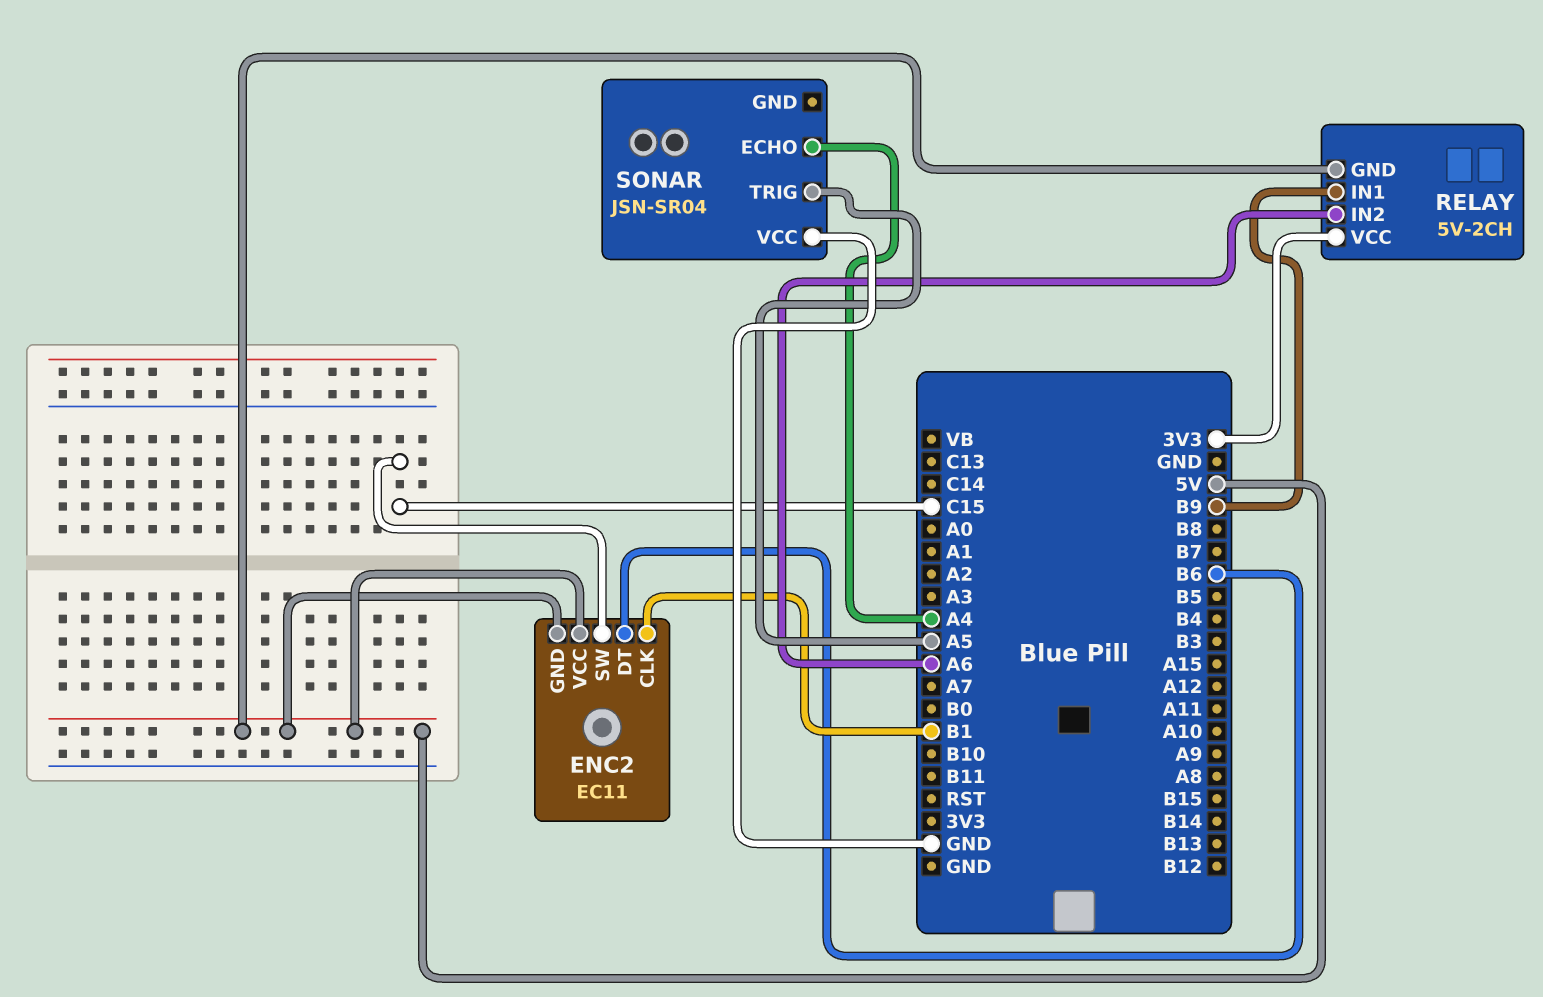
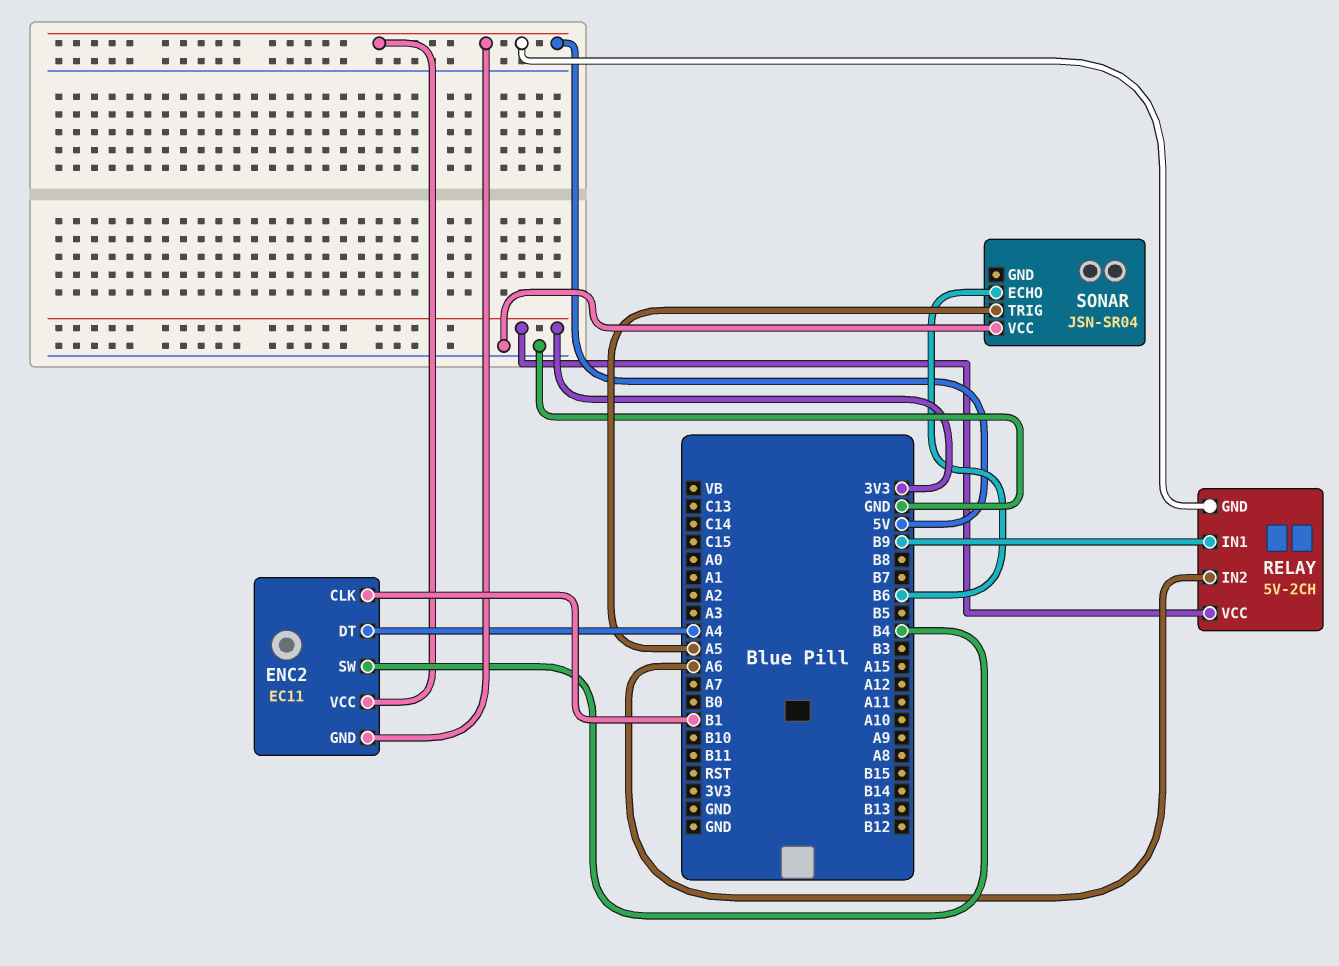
ENC2 pin DT: B6 -> A4
ENC2 pin SW: C15 -> B4
SONAR pin ECHO: A4 -> B6

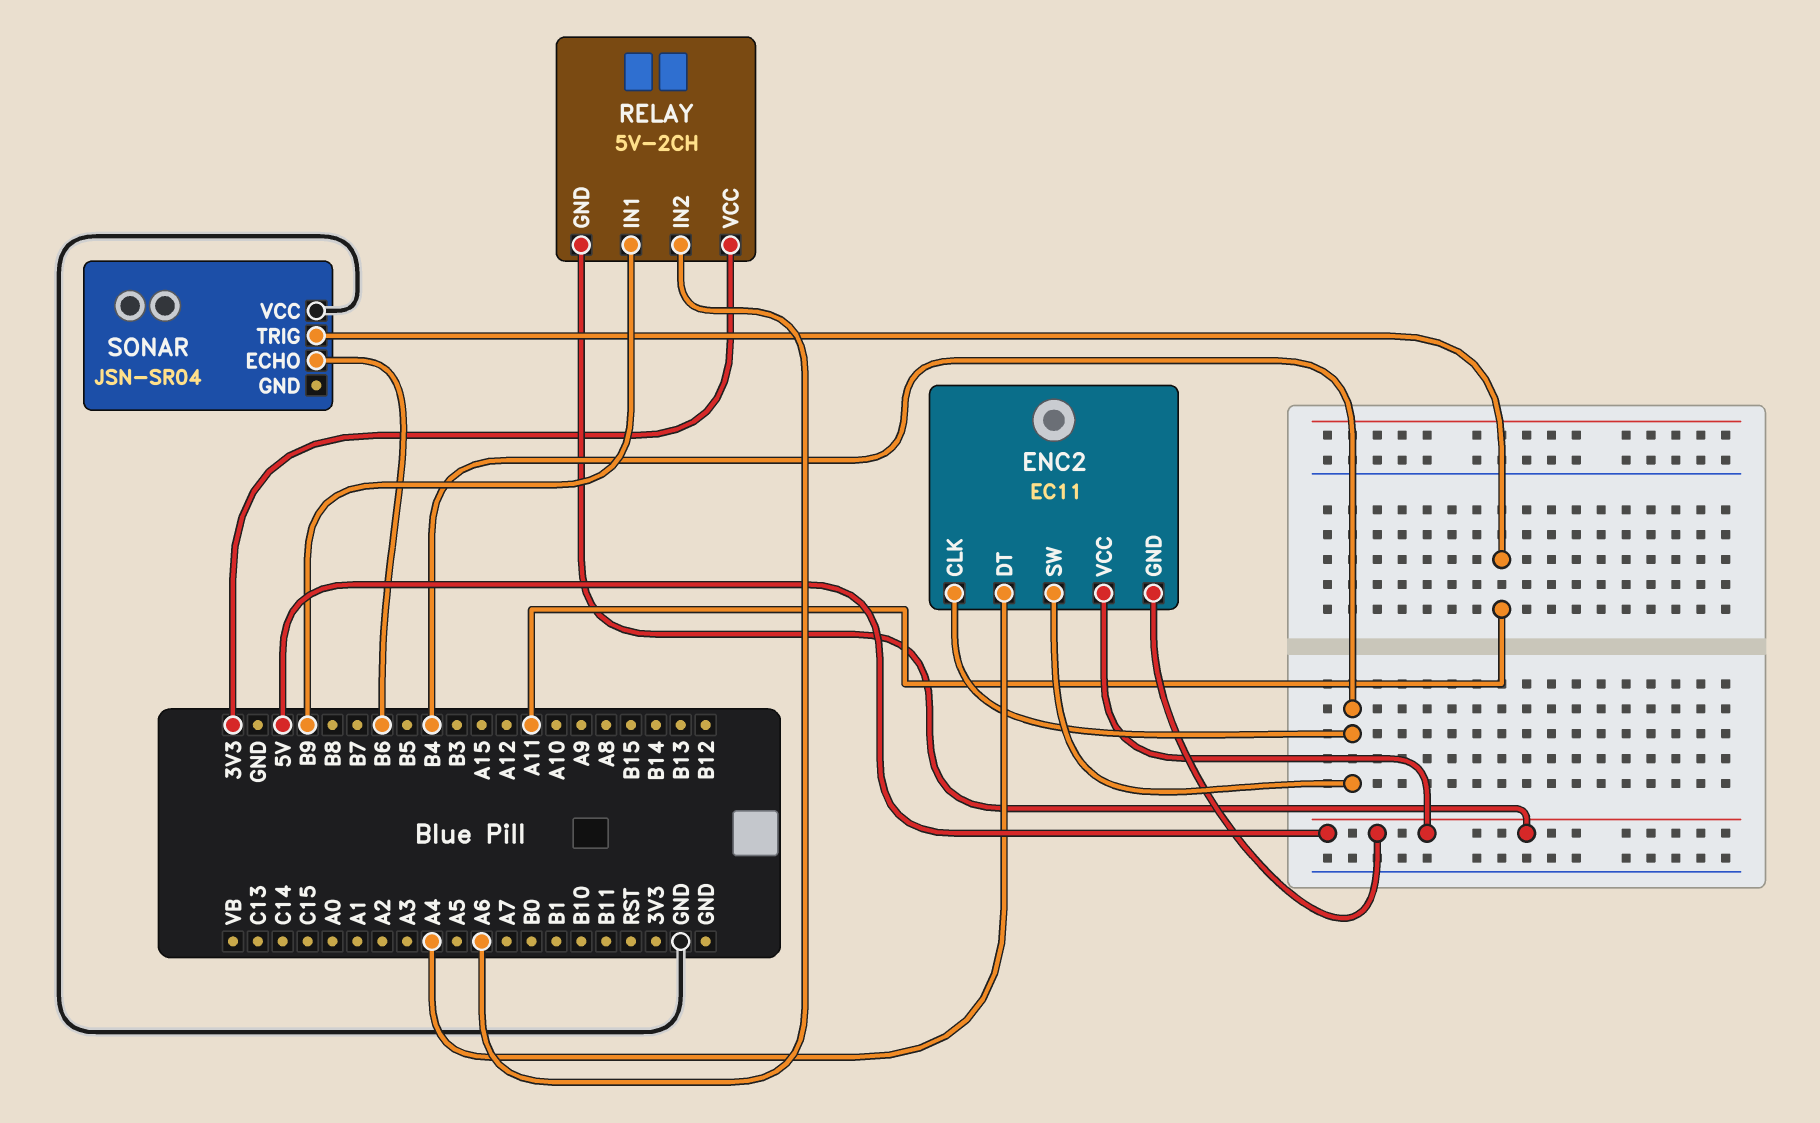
ENC2 pin CLK: B1 -> B4
SONAR pin TRIG: A5 -> A11

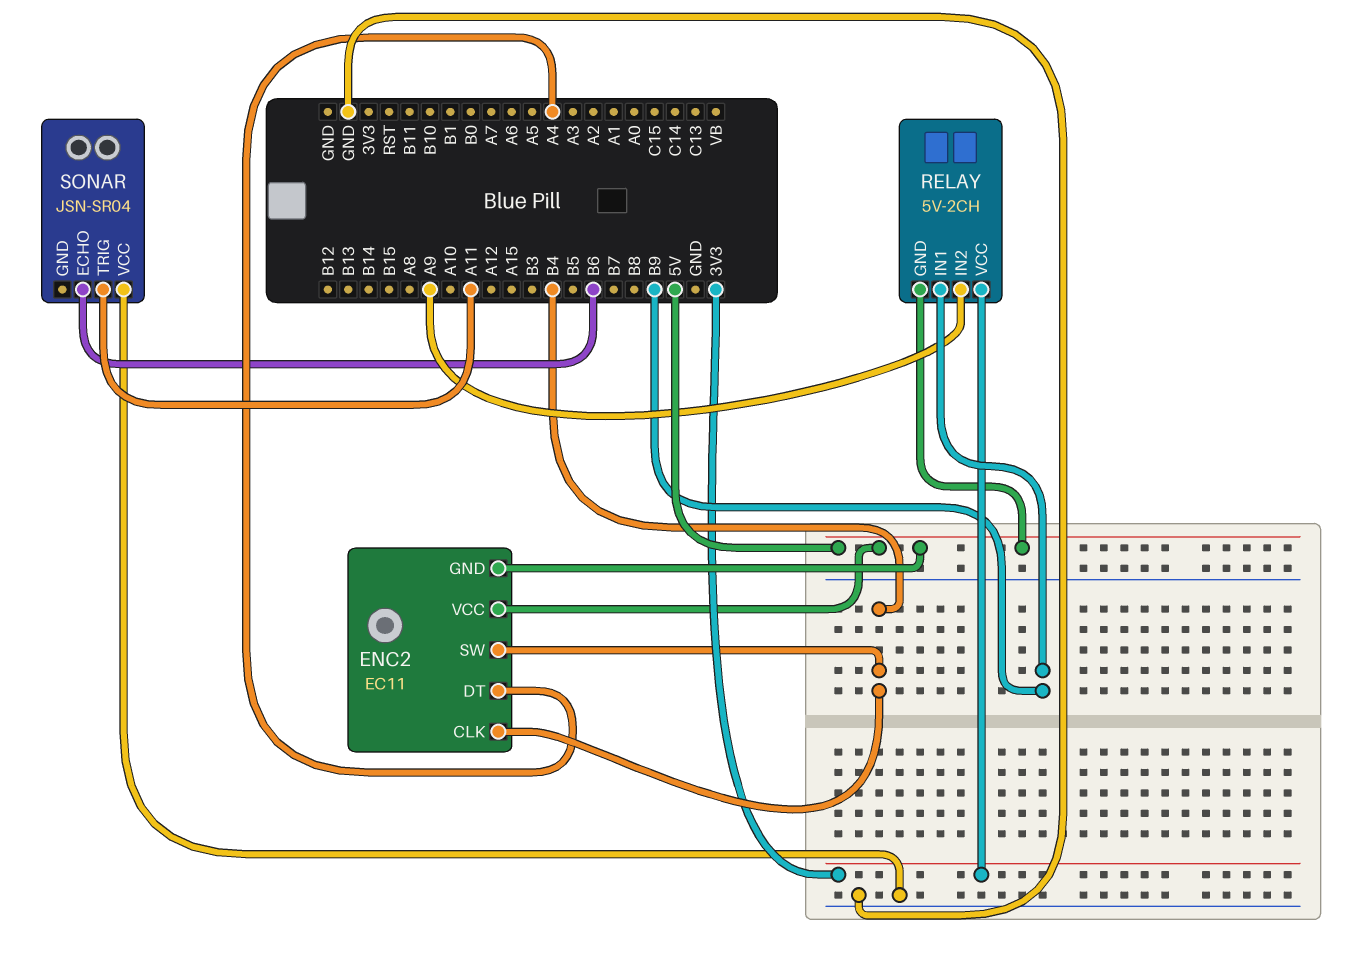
RELAY pin IN2: A6 -> A9

